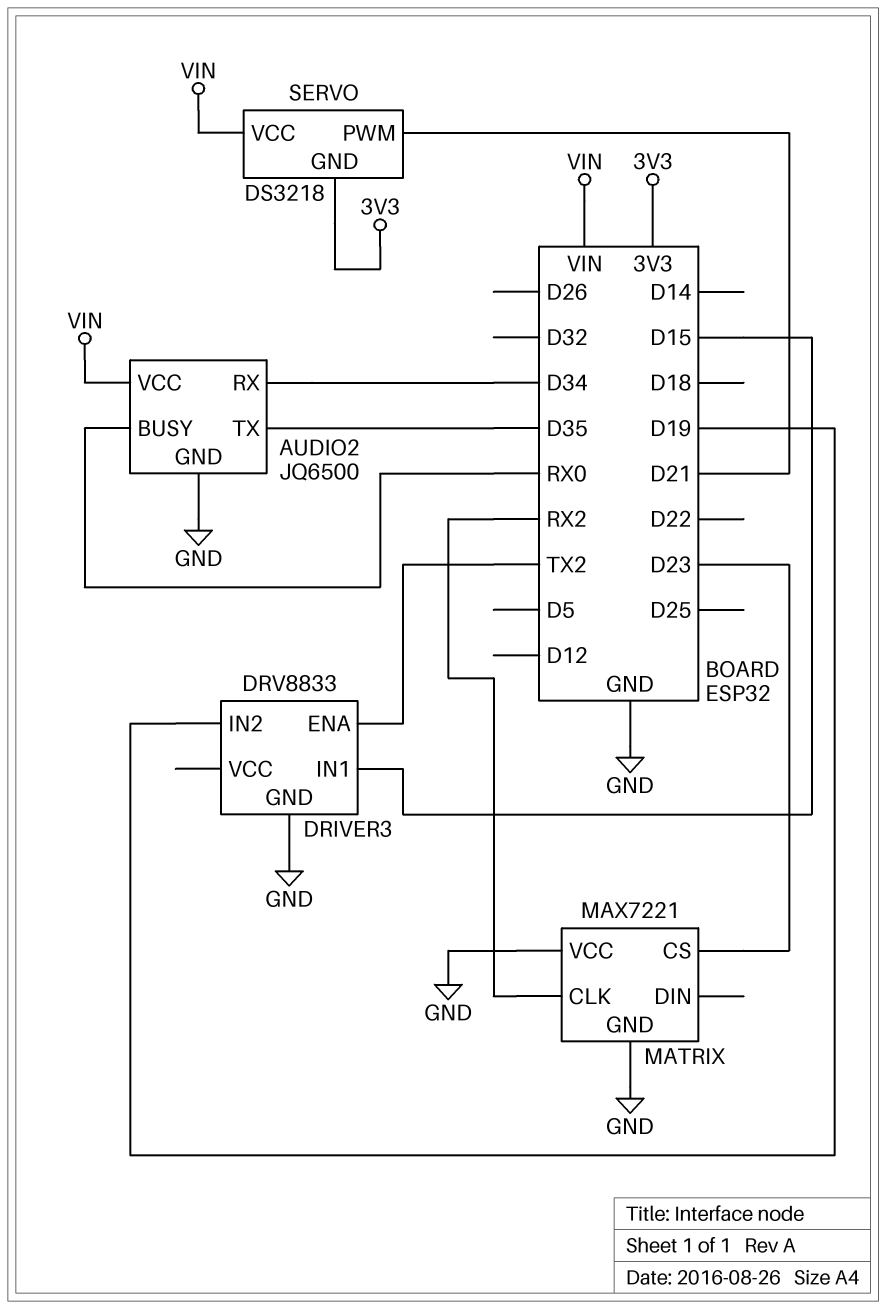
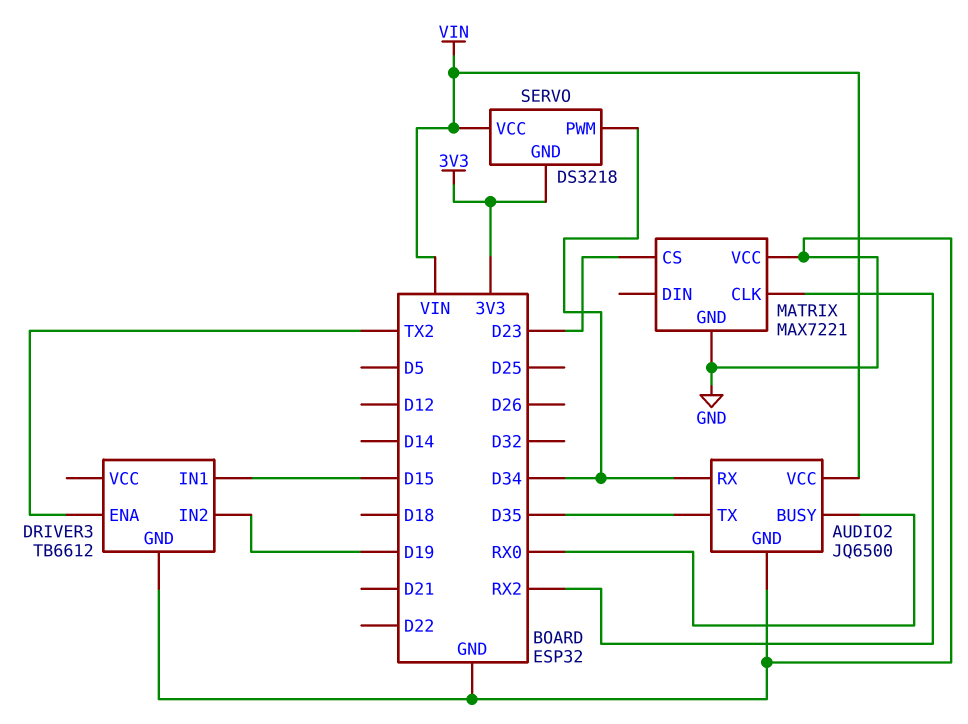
DRIVER3: DRV8833 -> TB6612
SERVO pin PWM: D21 -> D34

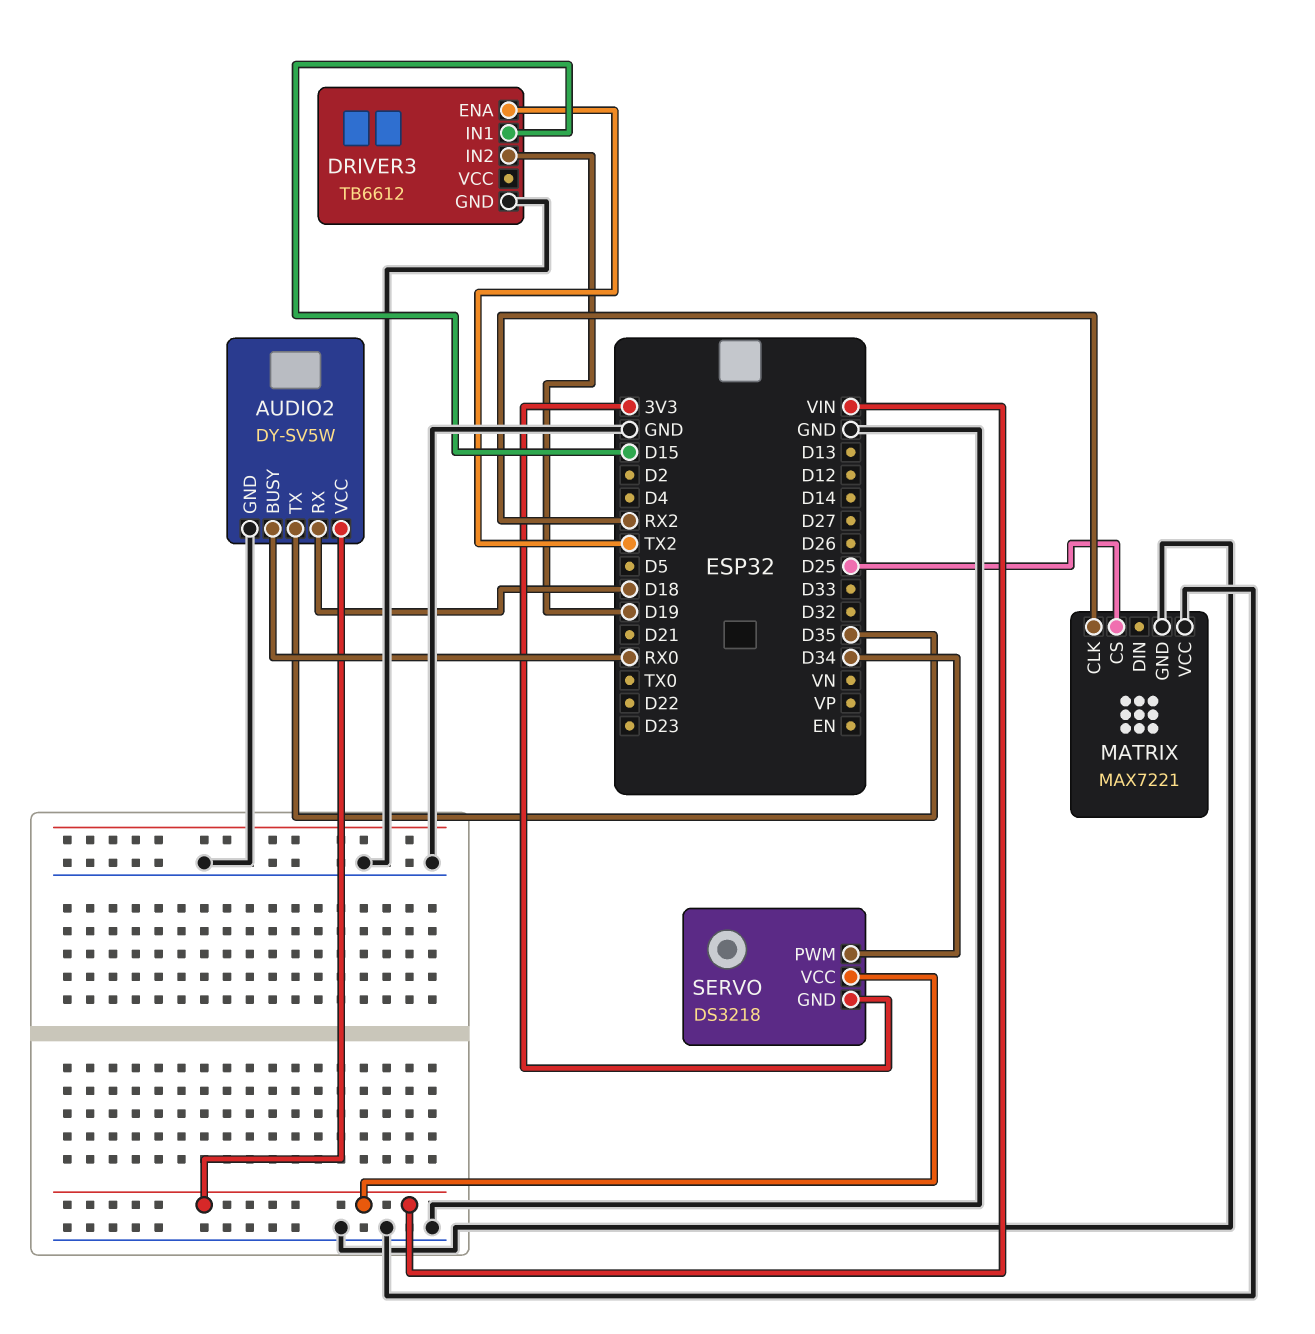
AUDIO2: JQ6500 -> DY-SV5W
AUDIO2 pin RX: D34 -> D18
MATRIX pin CS: D23 -> D25

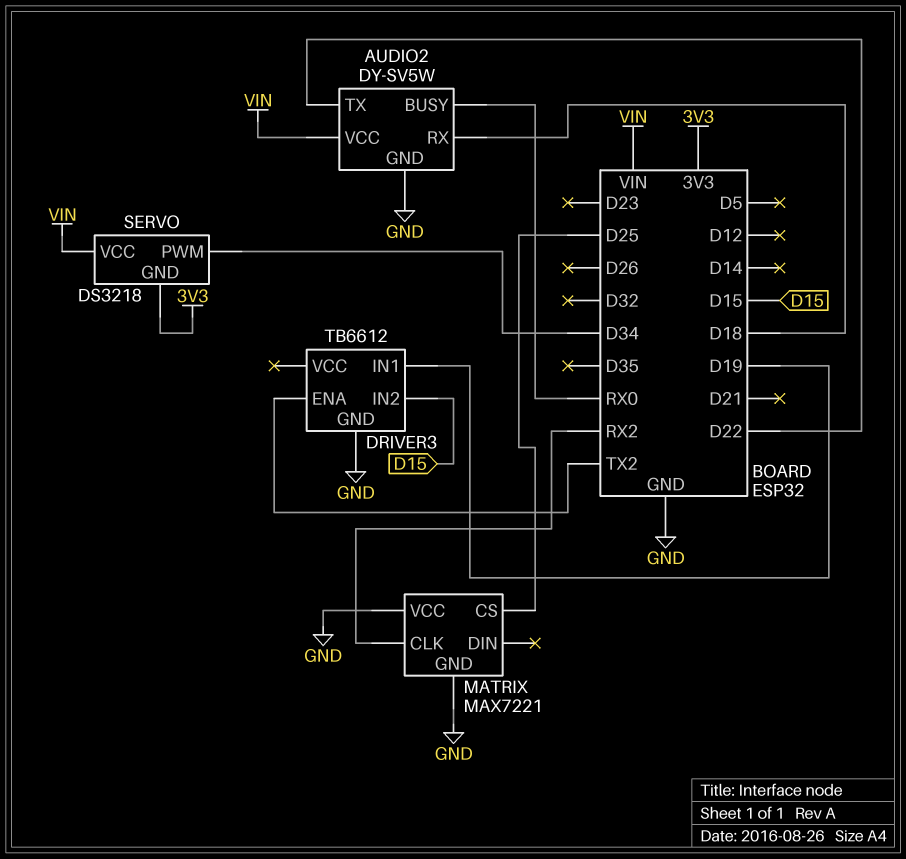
AUDIO2 pin TX: D35 -> D22
DRIVER3 pin IN1: D15 -> D19
DRIVER3 pin IN2: D19 -> D15

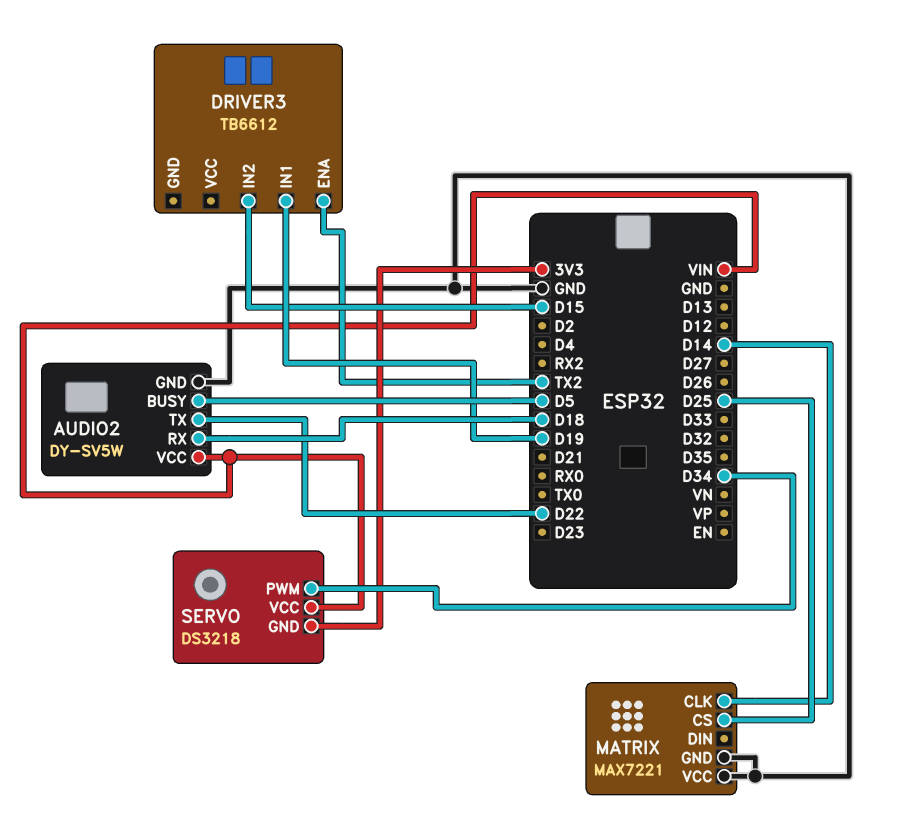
AUDIO2 pin BUSY: RX0 -> D5
DRIVER3 pin GND: GND -> none
MATRIX pin CLK: RX2 -> D14

